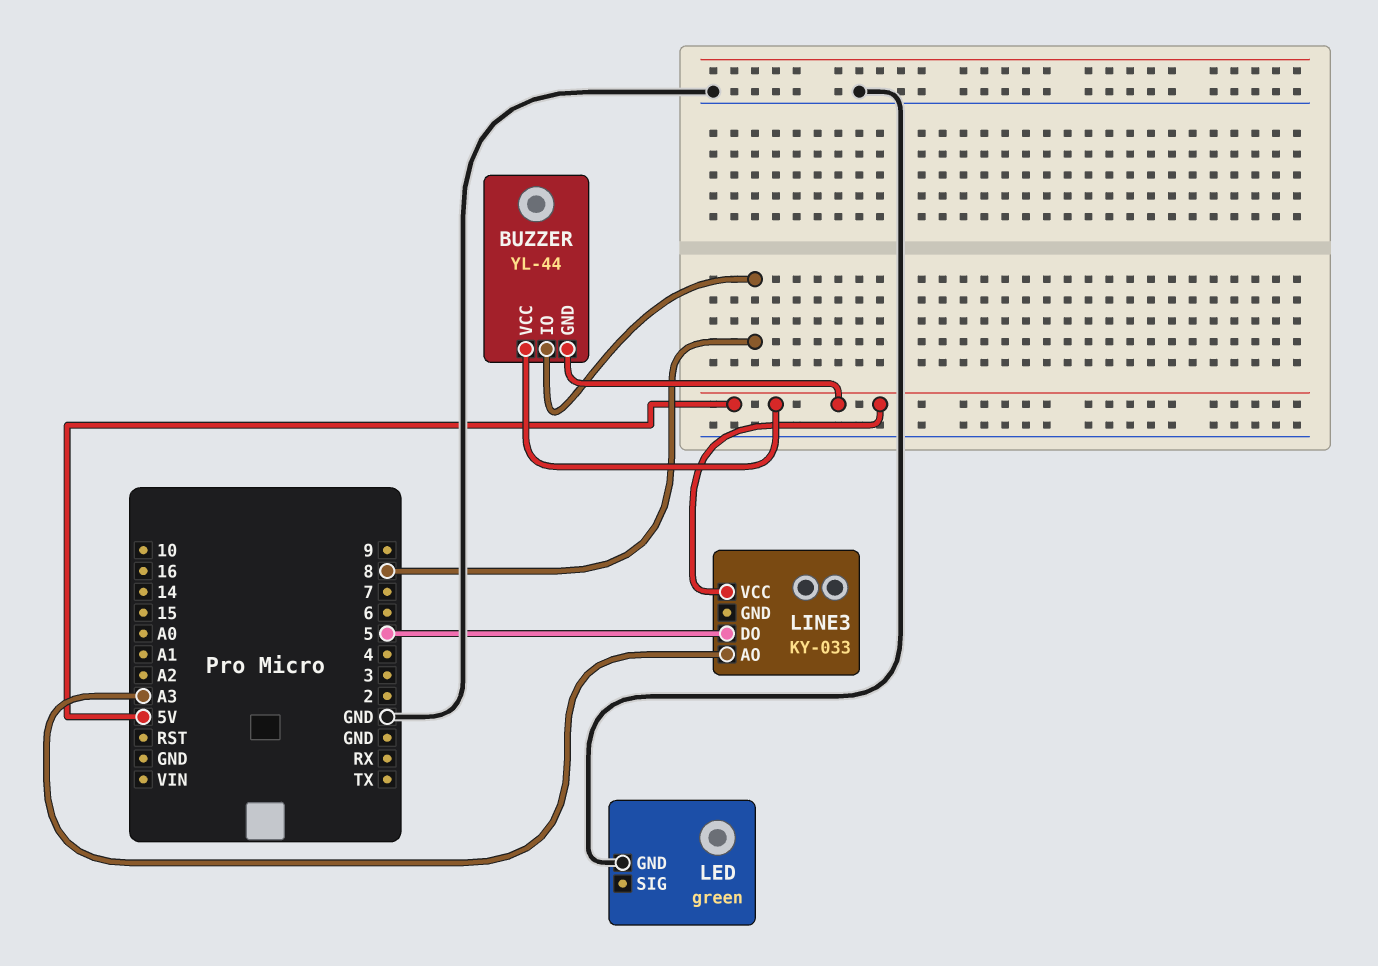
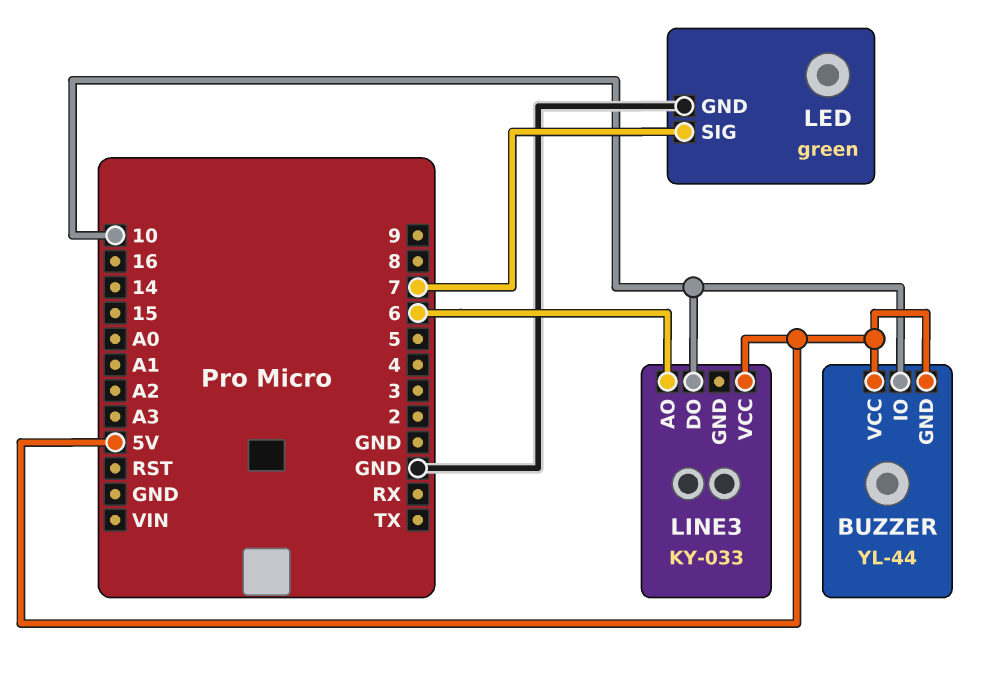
BUZZER pin IO: 8 -> 10
LED pin SIG: none -> 7
LINE3 pin AO: A3 -> 6
LINE3 pin DO: 5 -> 10

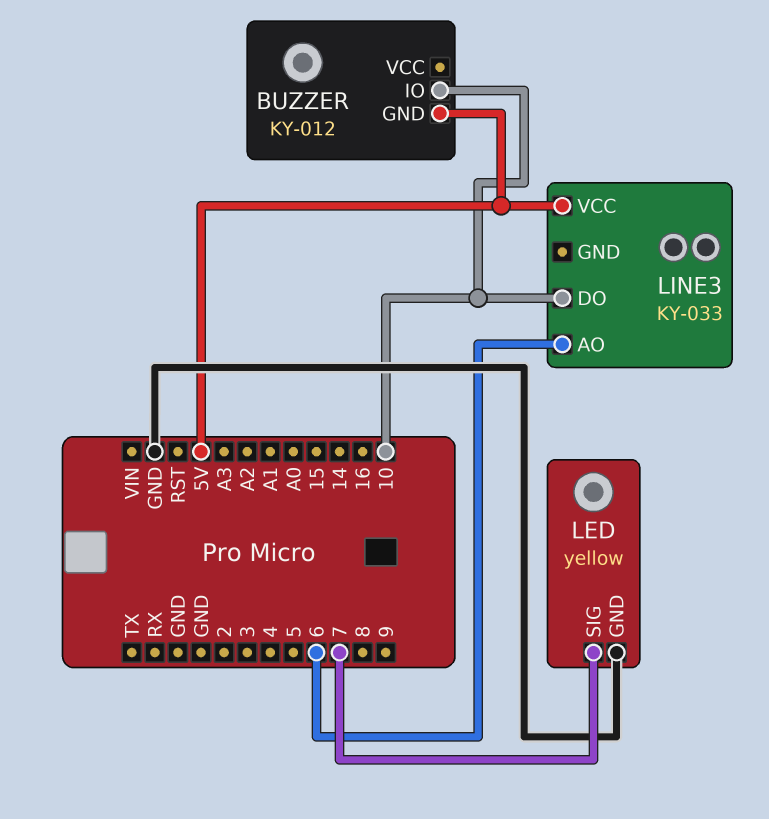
BUZZER: YL-44 -> KY-012
BUZZER pin VCC: 5V -> none
LED: green -> yellow

